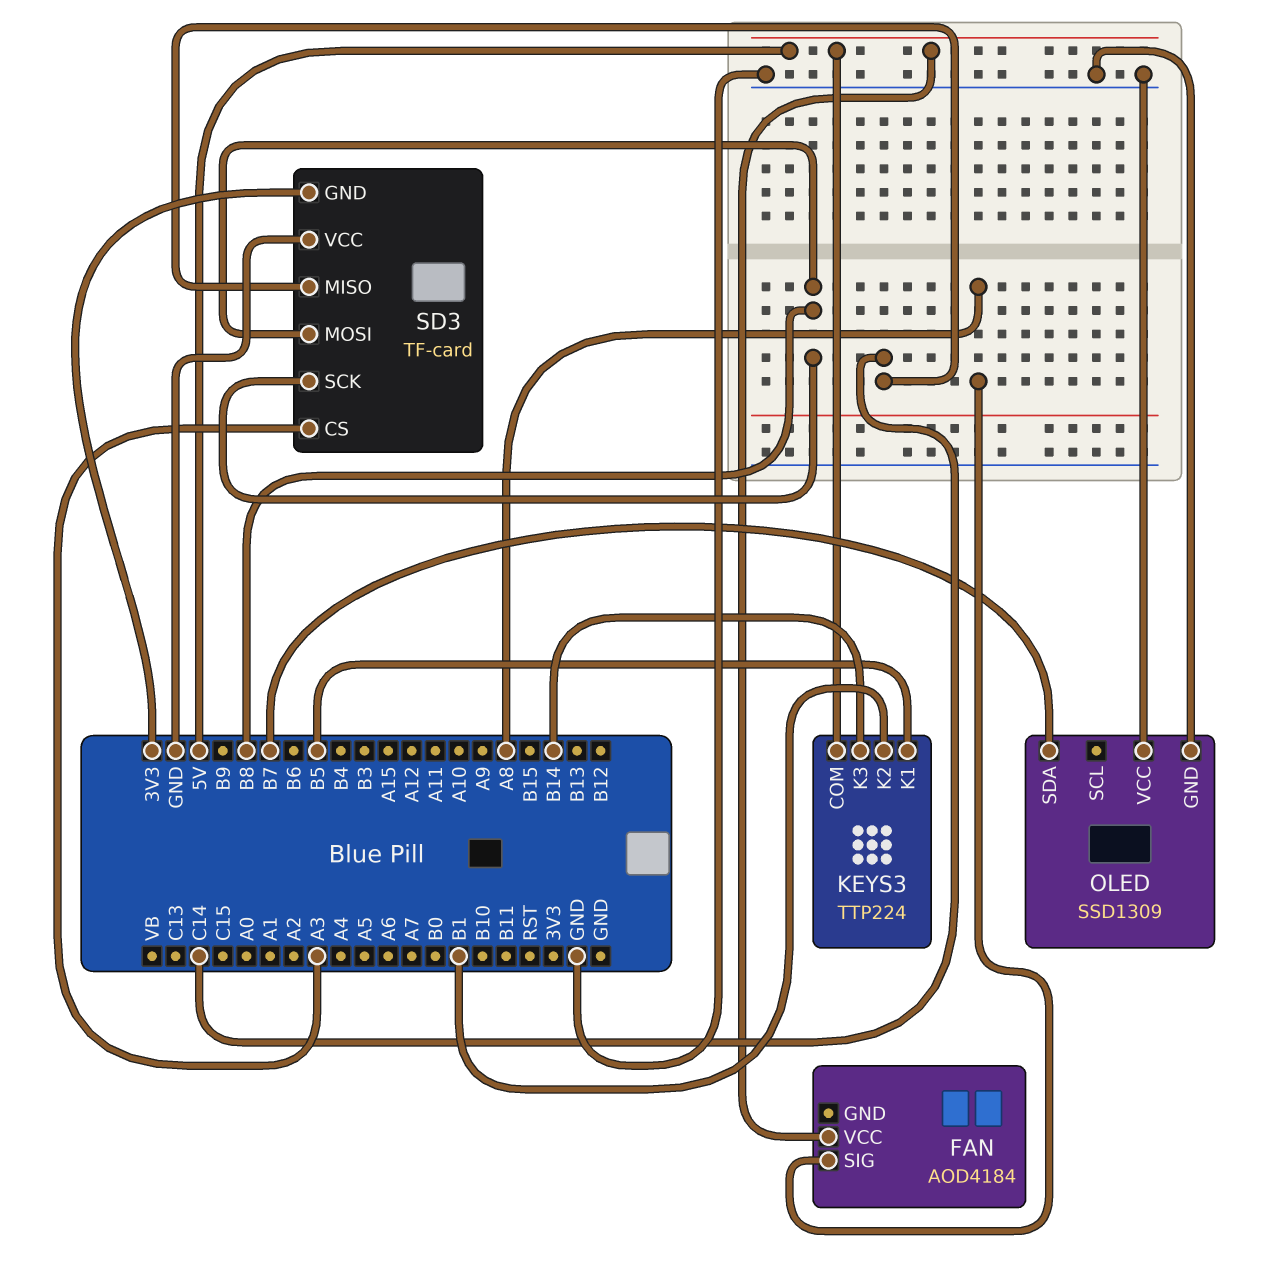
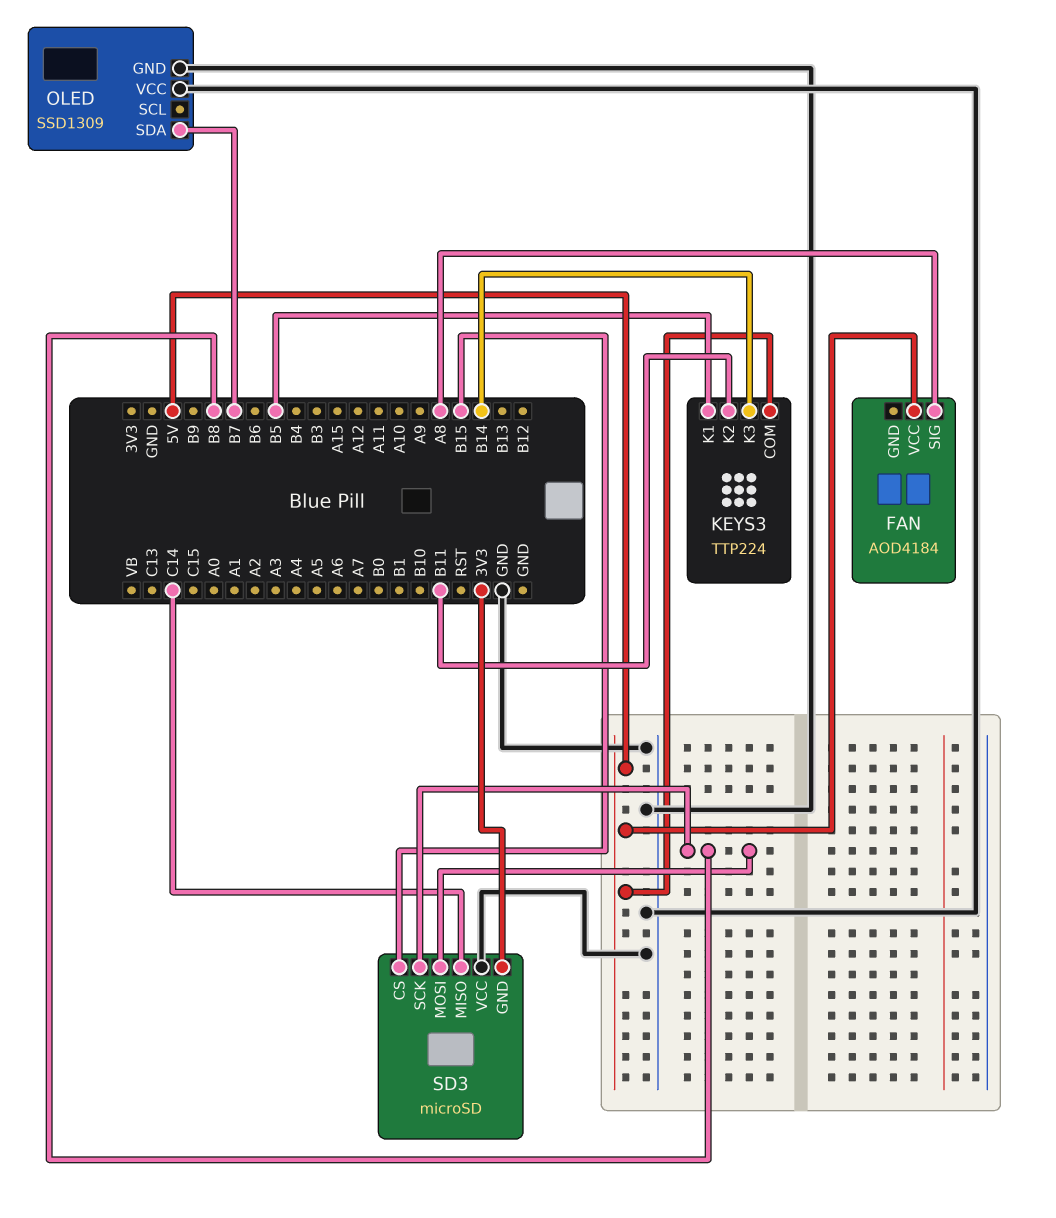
KEYS3 pin K2: B1 -> B11
SD3: TF-card -> microSD
SD3 pin CS: A3 -> B15

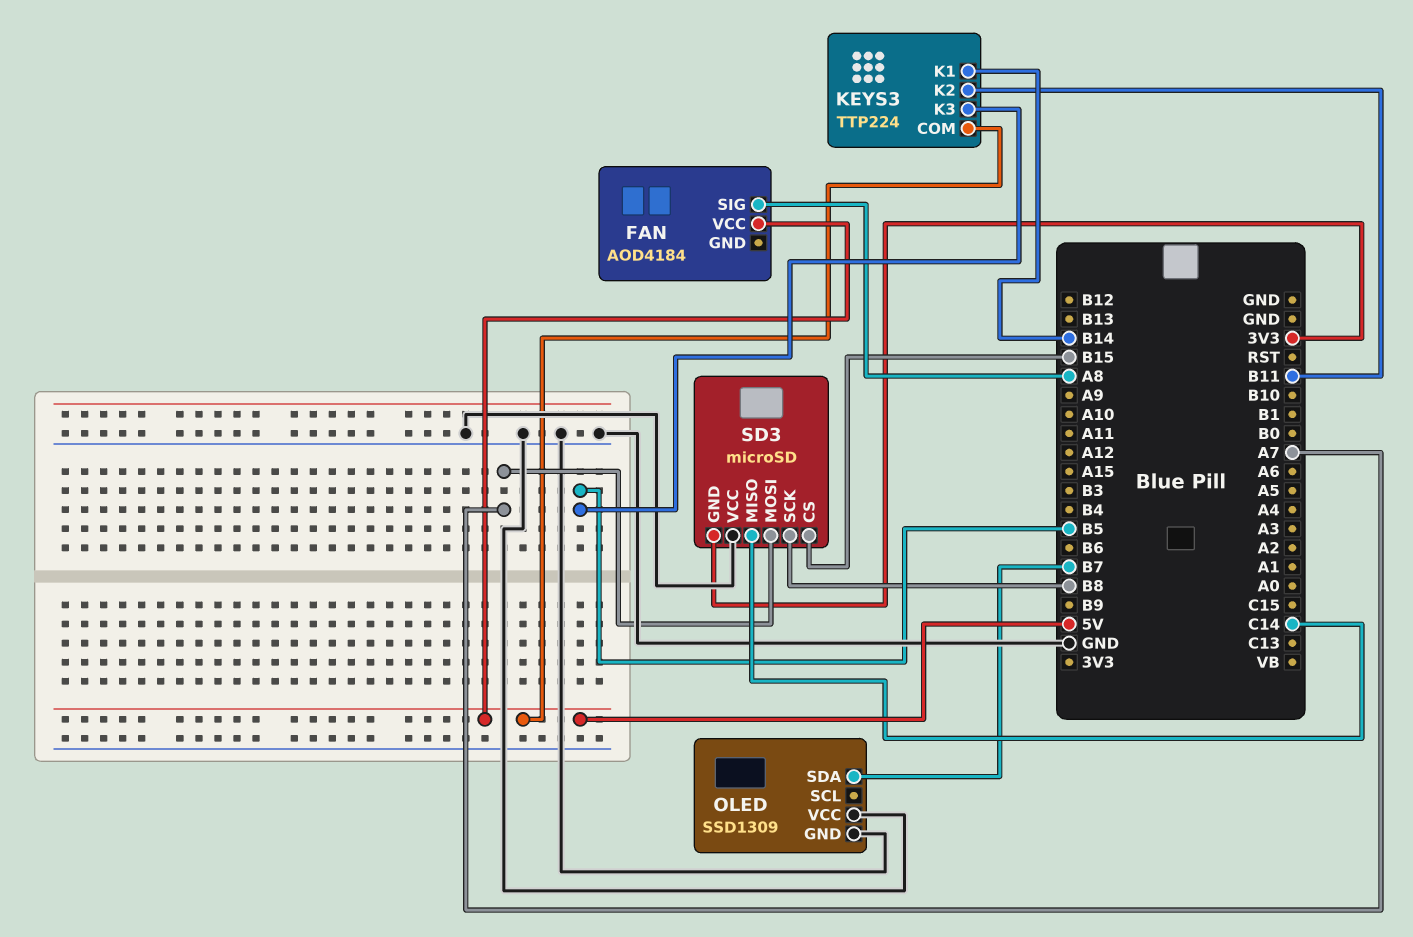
KEYS3 pin K1: B5 -> B14
KEYS3 pin K3: B14 -> B5
SD3 pin MOSI: B8 -> A7

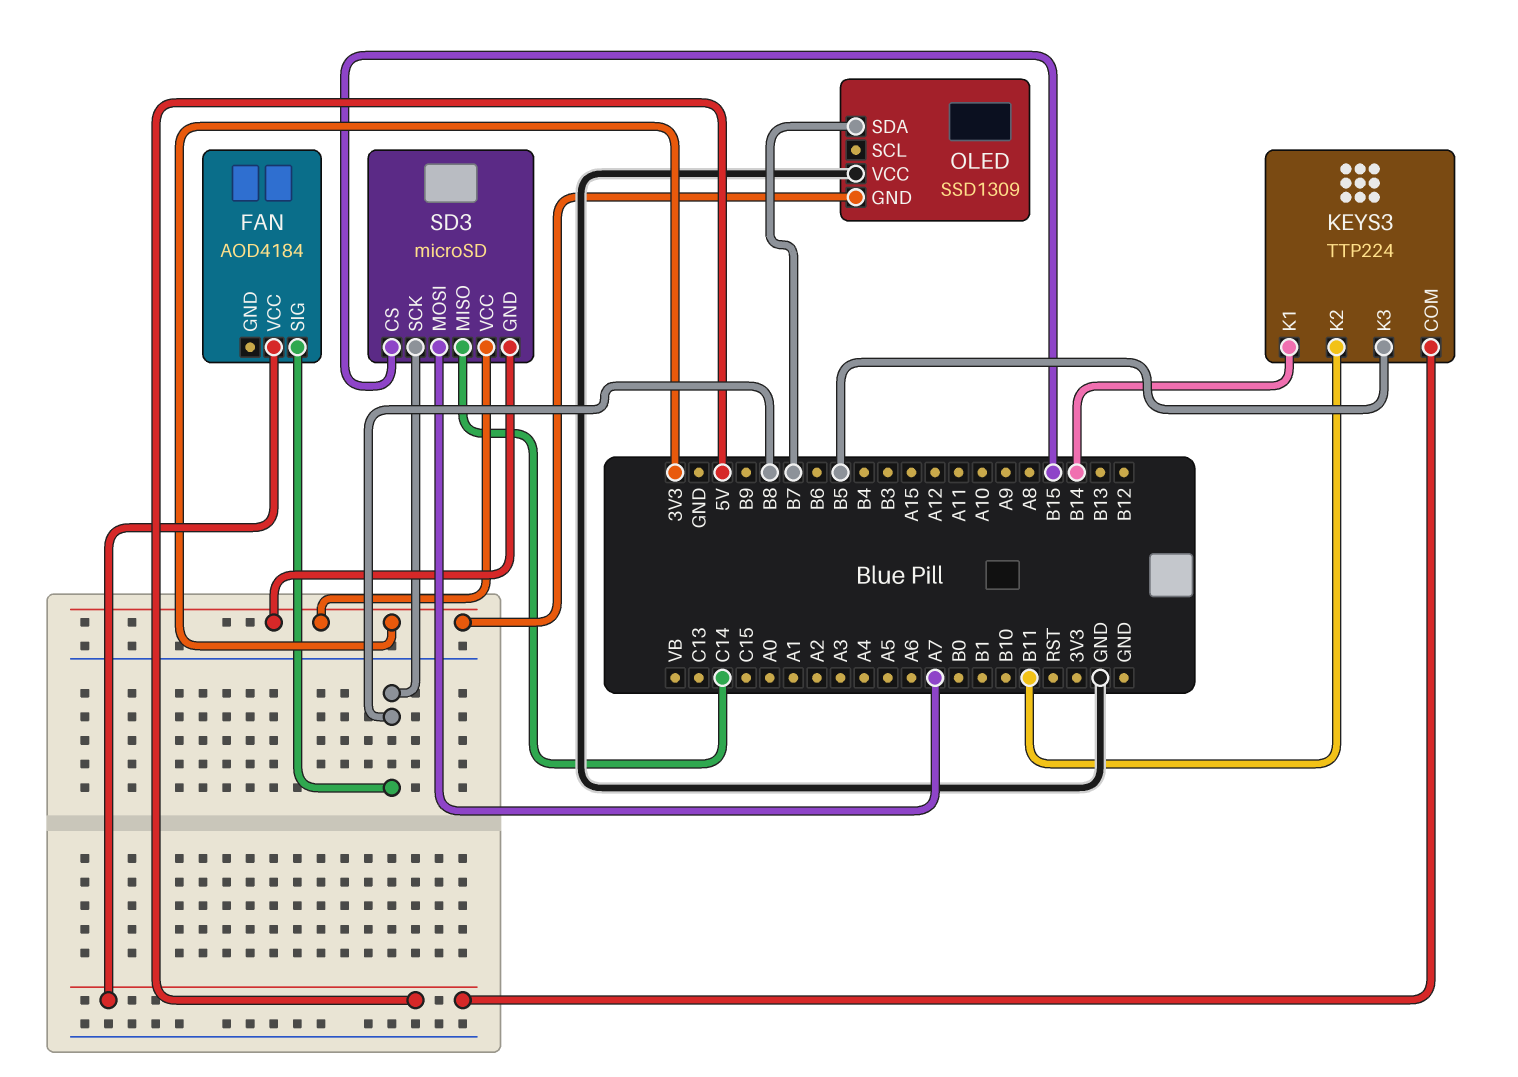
FAN pin SIG: A8 -> B8
OLED pin GND: GND -> 3V3
SD3 pin VCC: GND -> 3V3

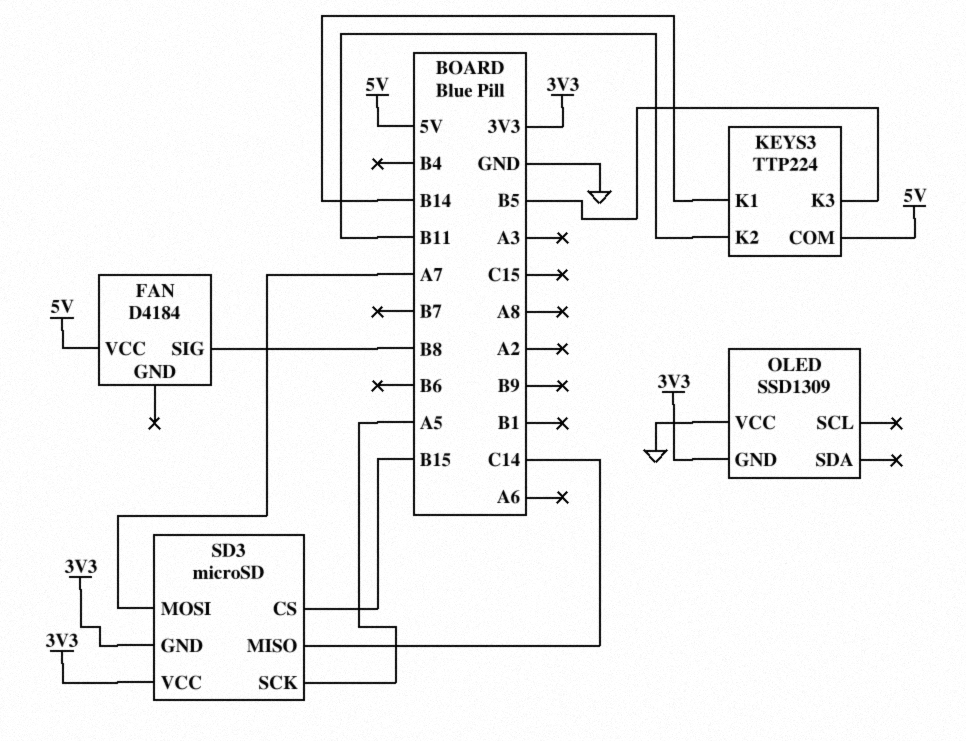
FAN: AOD4184 -> D4184
OLED pin SDA: B7 -> none
SD3 pin SCK: B8 -> A5

